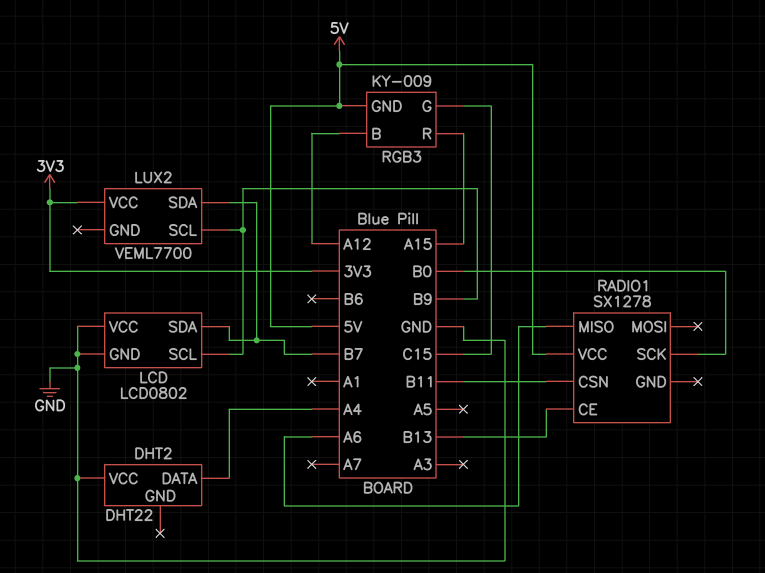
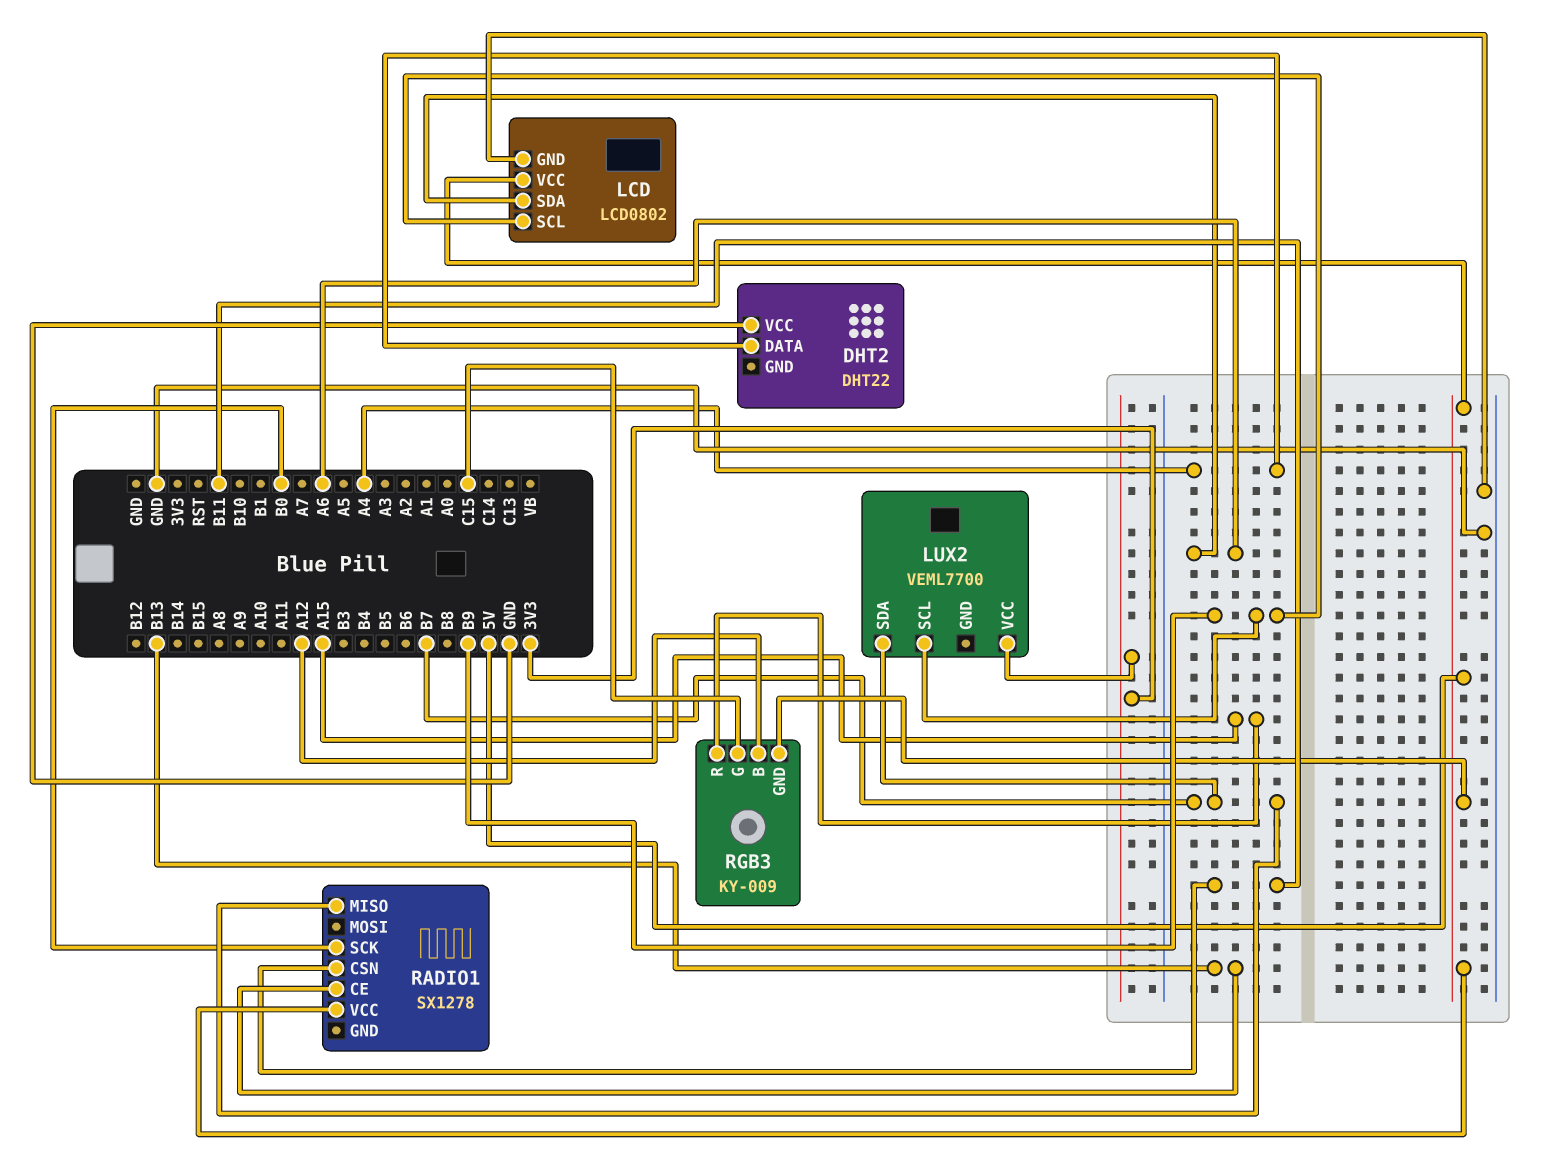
LCD pin SDA: B7 -> A6
LCD pin VCC: GND -> 5V
RADIO1 pin MISO: A6 -> B7

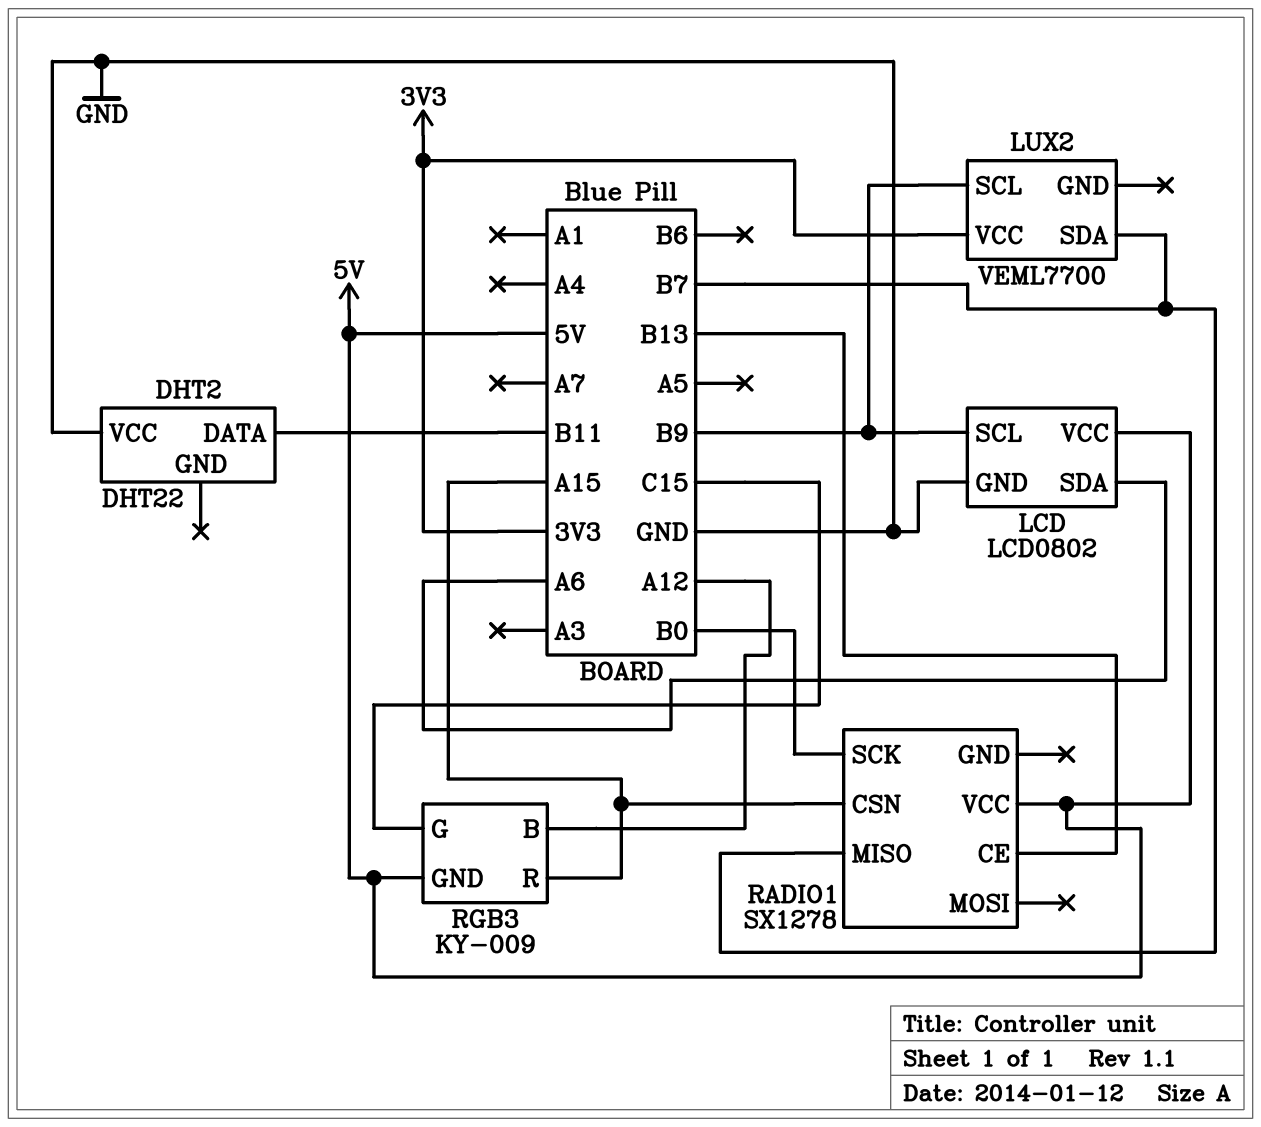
DHT2 pin DATA: A4 -> B11
RADIO1 pin CSN: B11 -> A15

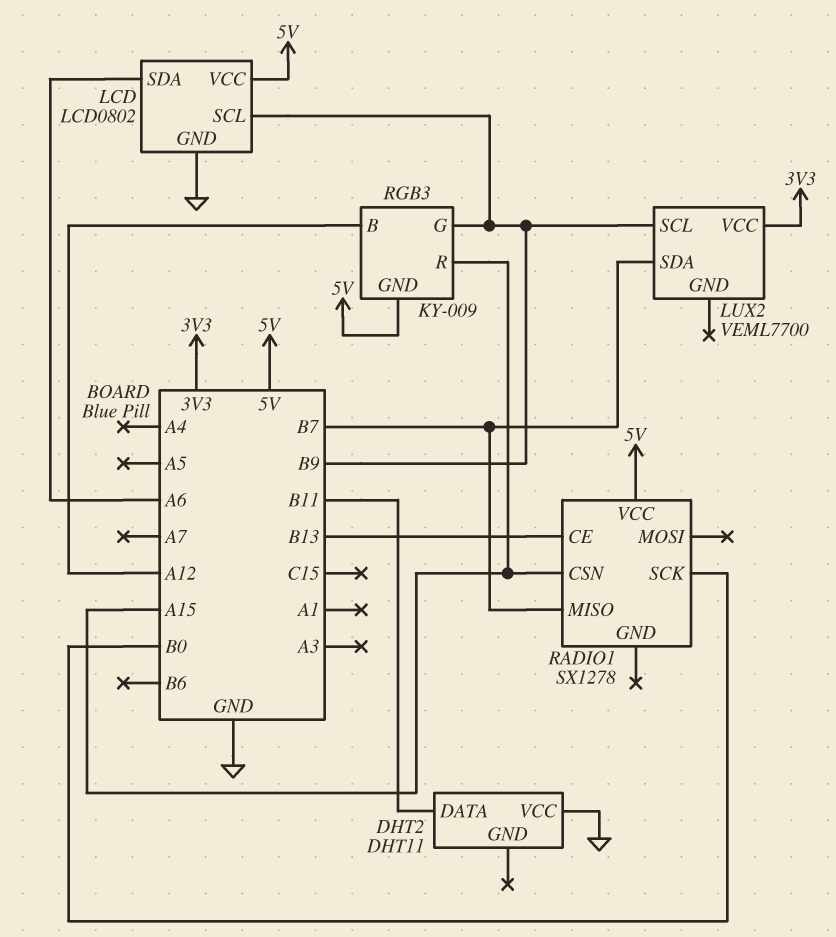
DHT2: DHT22 -> DHT11
RGB3 pin G: C15 -> B9

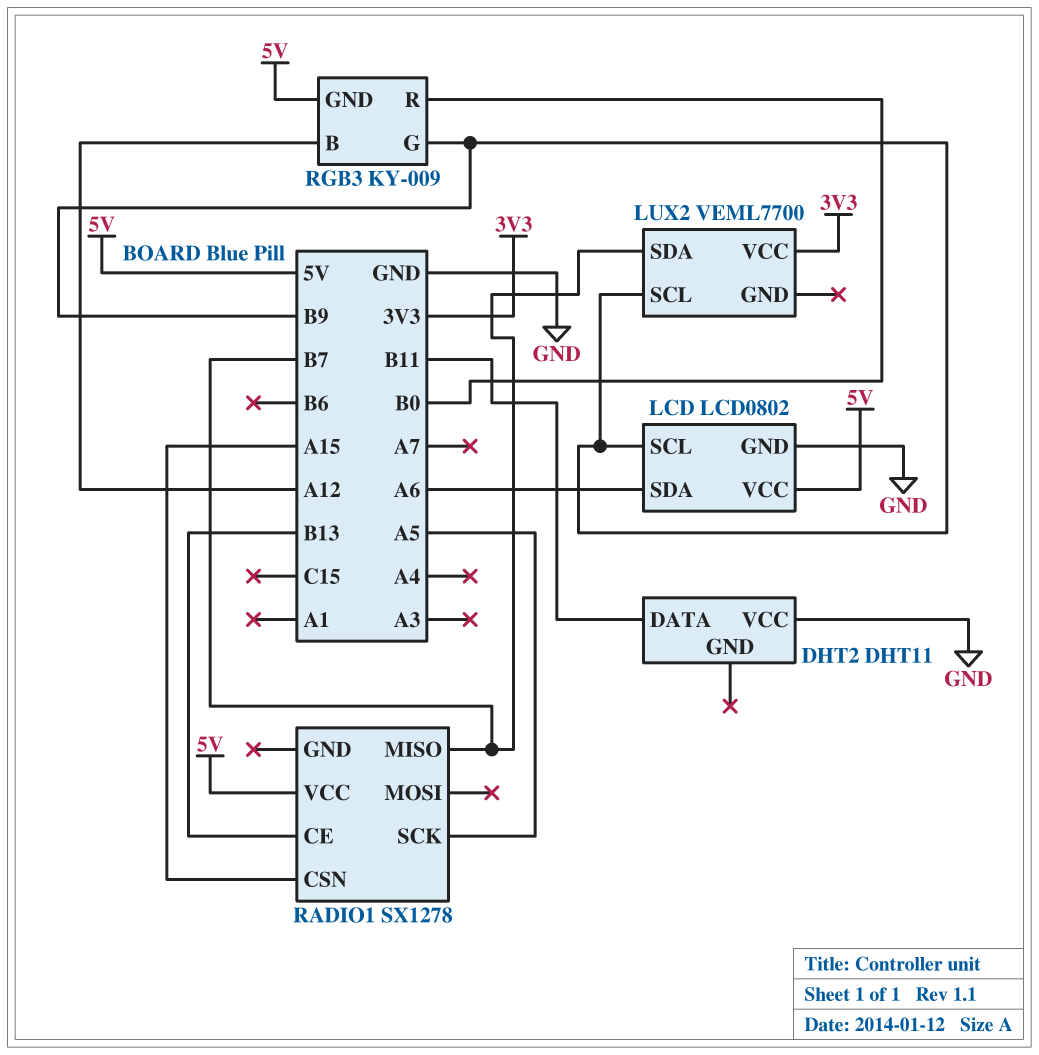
RADIO1 pin SCK: B0 -> A5
RGB3 pin R: A15 -> B0

